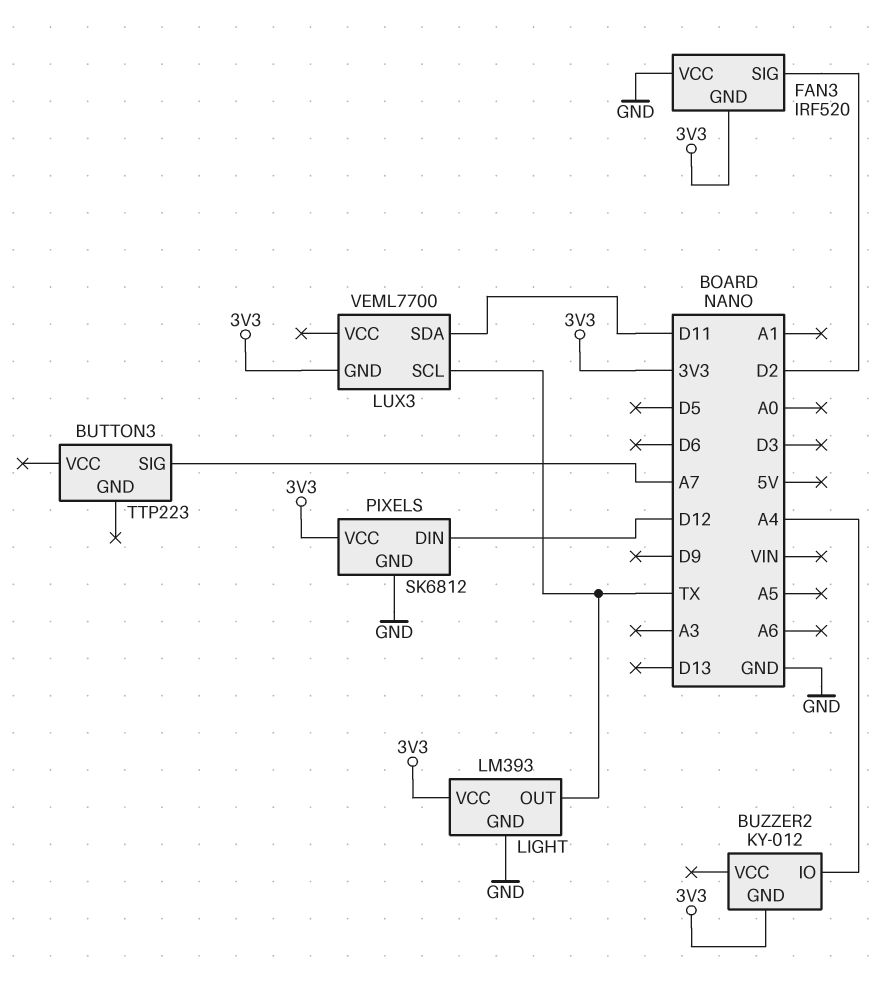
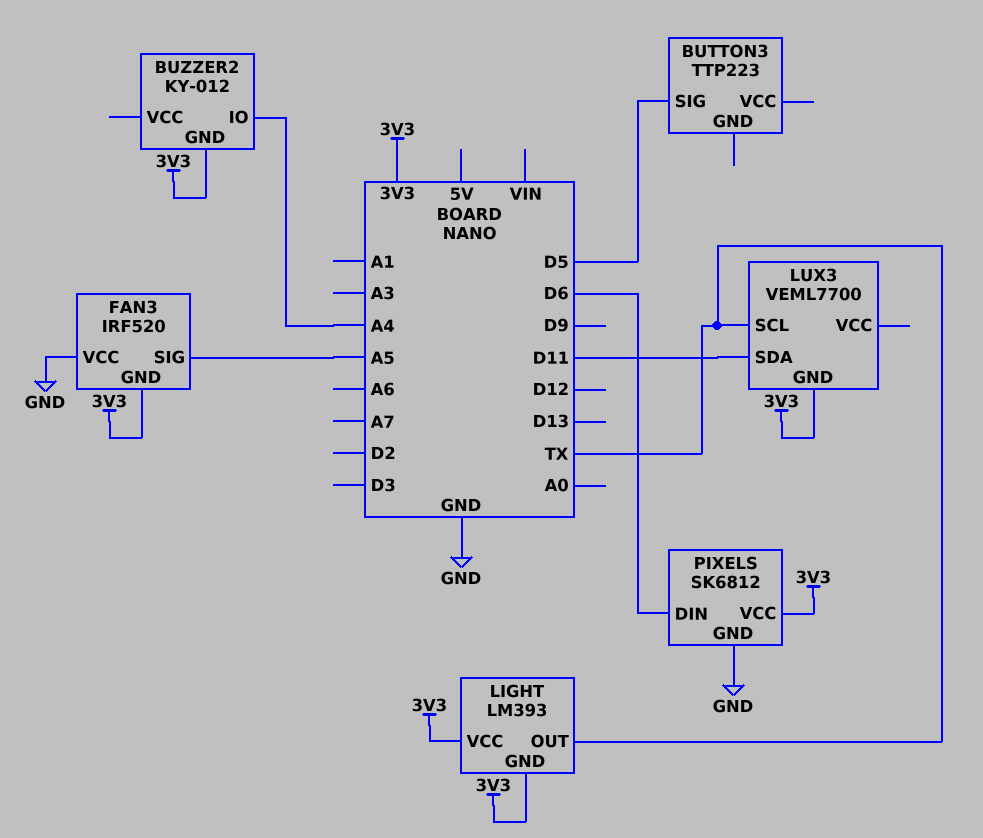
BUTTON3 pin SIG: A7 -> D5
FAN3 pin SIG: D2 -> A5
LIGHT pin GND: GND -> 3V3
PIXELS pin DIN: D12 -> D6

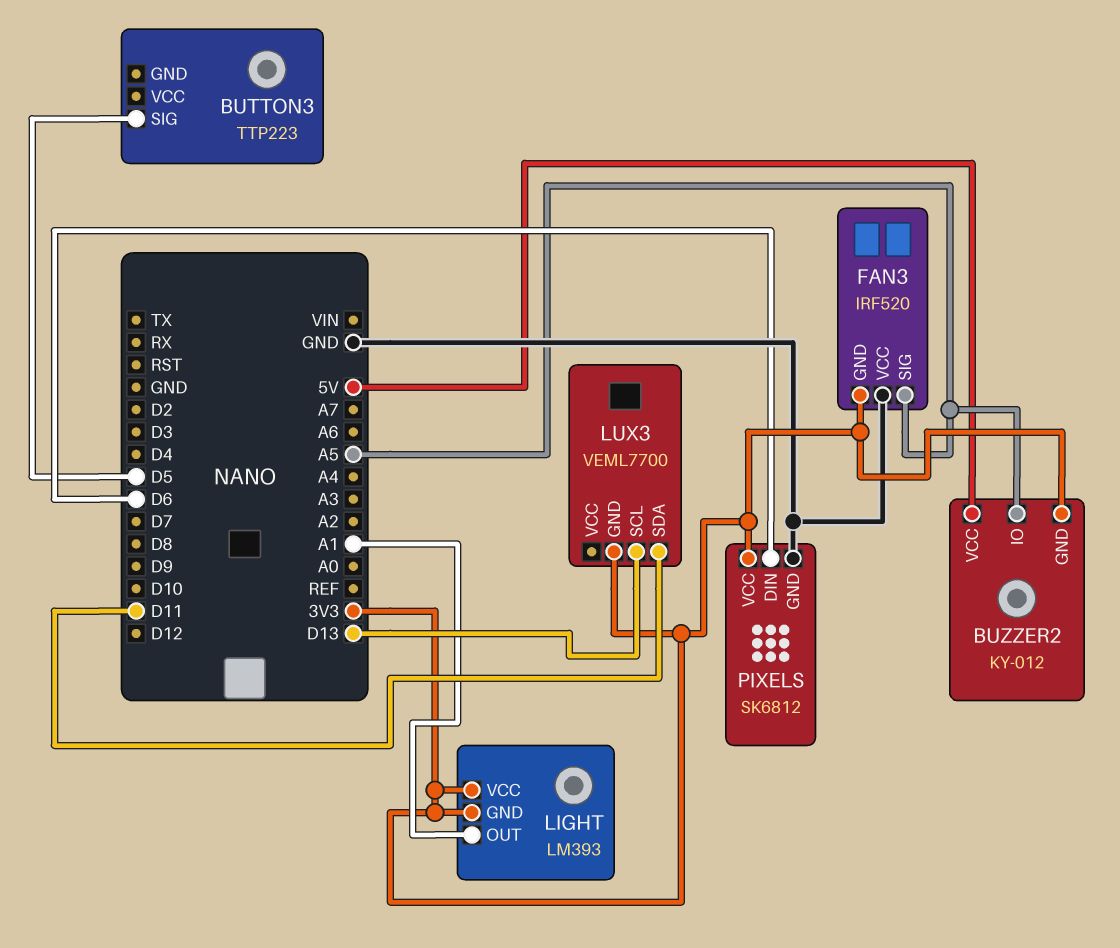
BUZZER2 pin IO: A4 -> A5
BUZZER2 pin VCC: none -> 5V
LIGHT pin OUT: TX -> A1
LUX3 pin SCL: TX -> D13

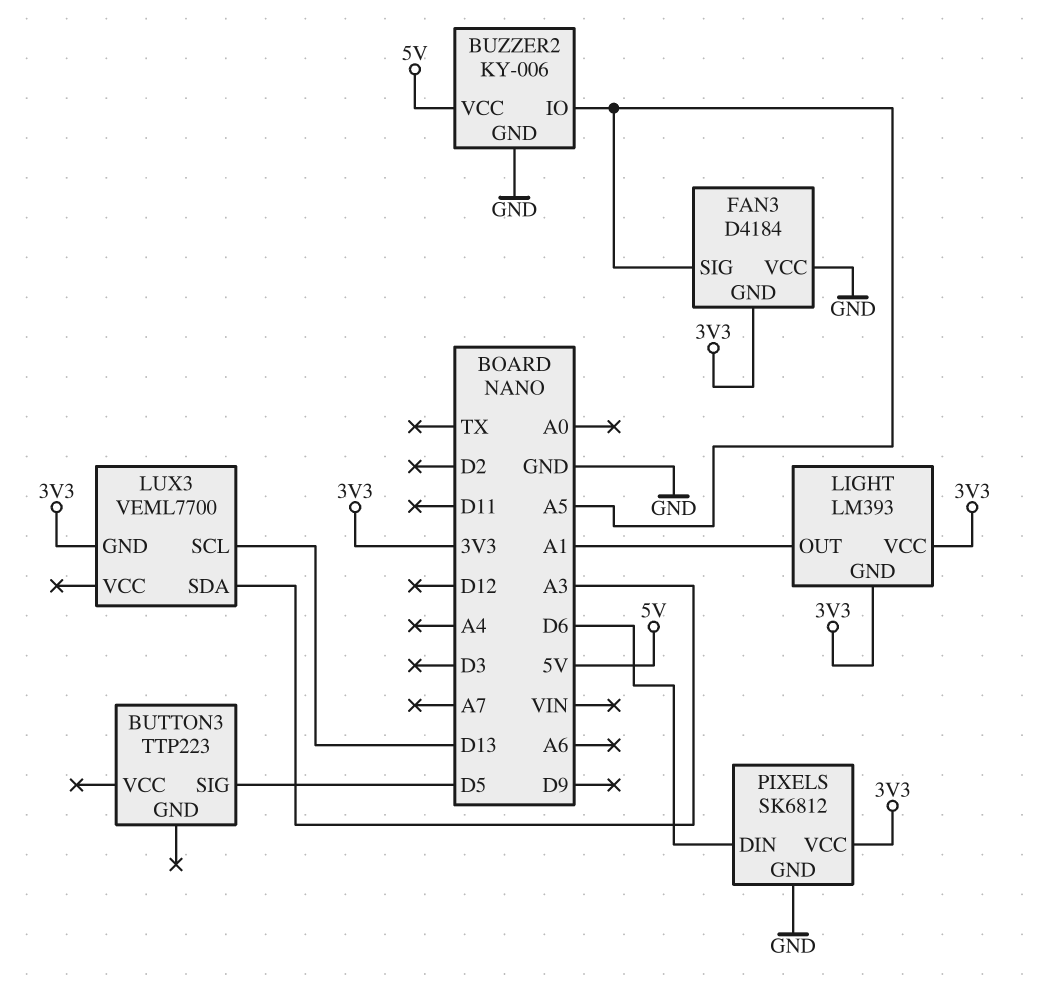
BUZZER2: KY-012 -> KY-006
BUZZER2 pin GND: 3V3 -> GND
FAN3: IRF520 -> D4184
LUX3 pin SDA: D11 -> A3

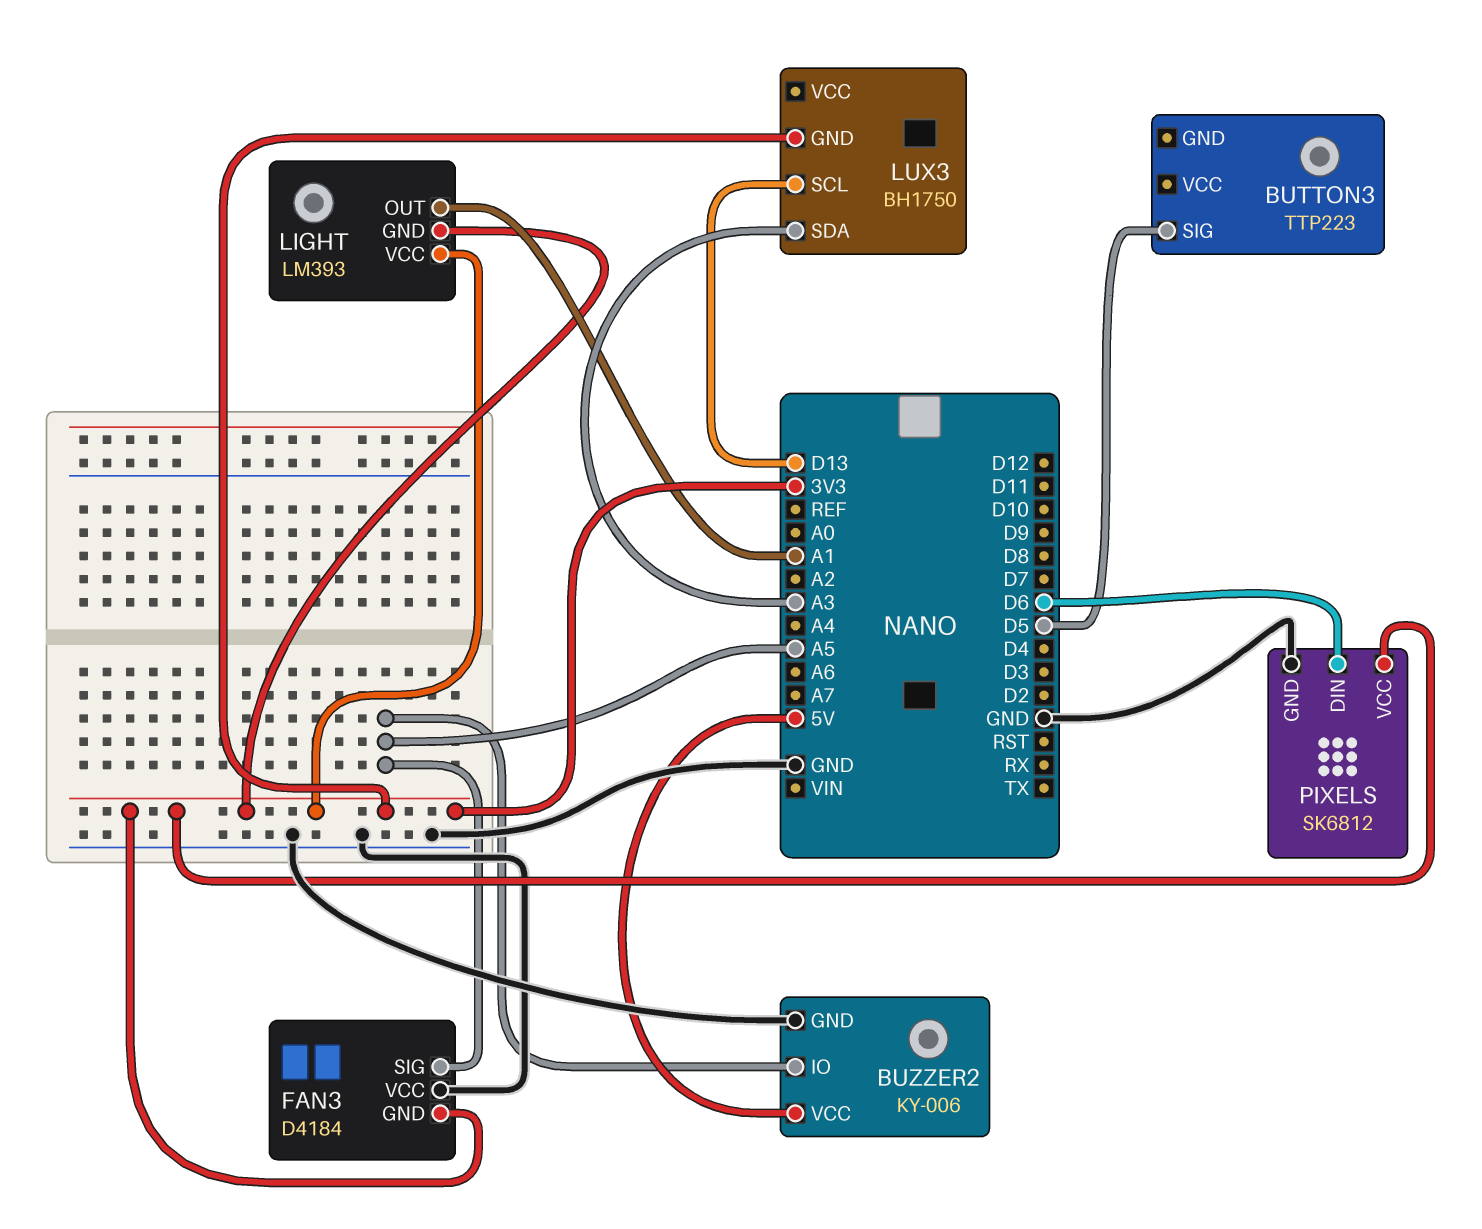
LUX3: VEML7700 -> BH1750

